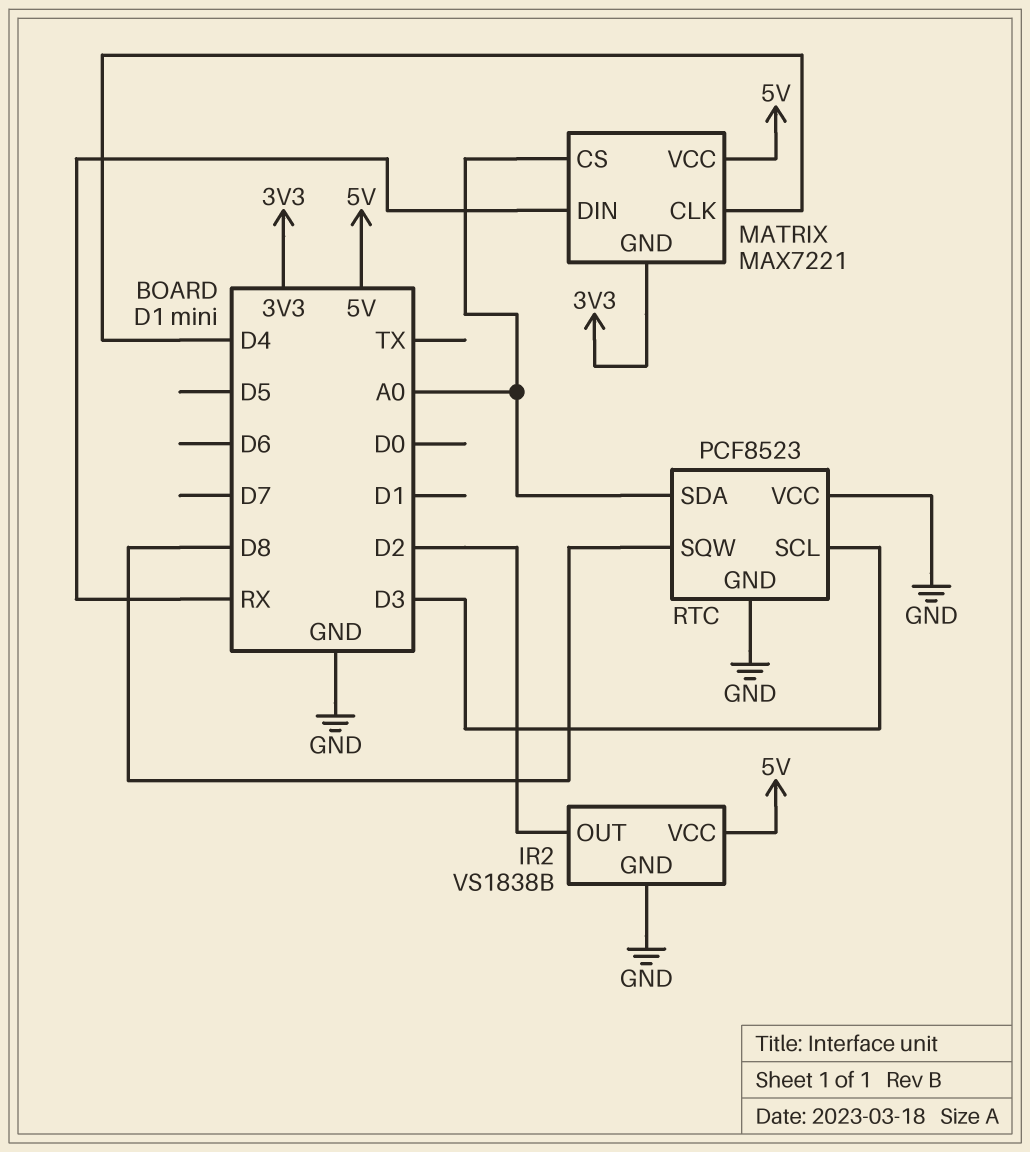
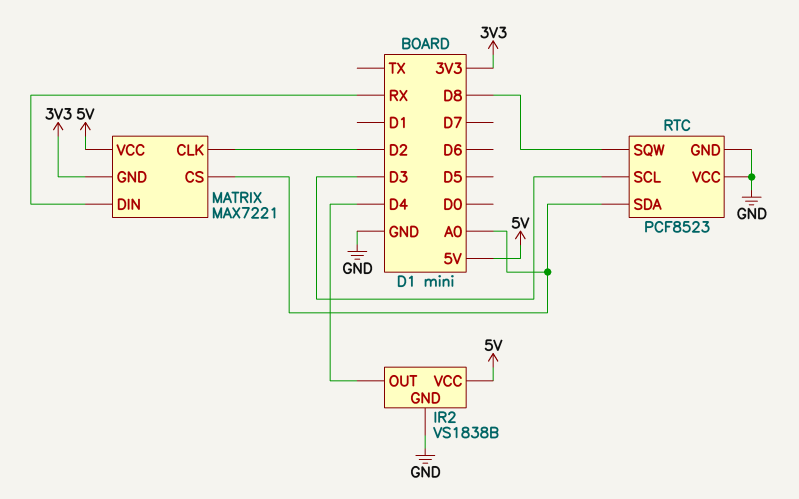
IR2 pin OUT: D2 -> D4
MATRIX pin CLK: D4 -> D2

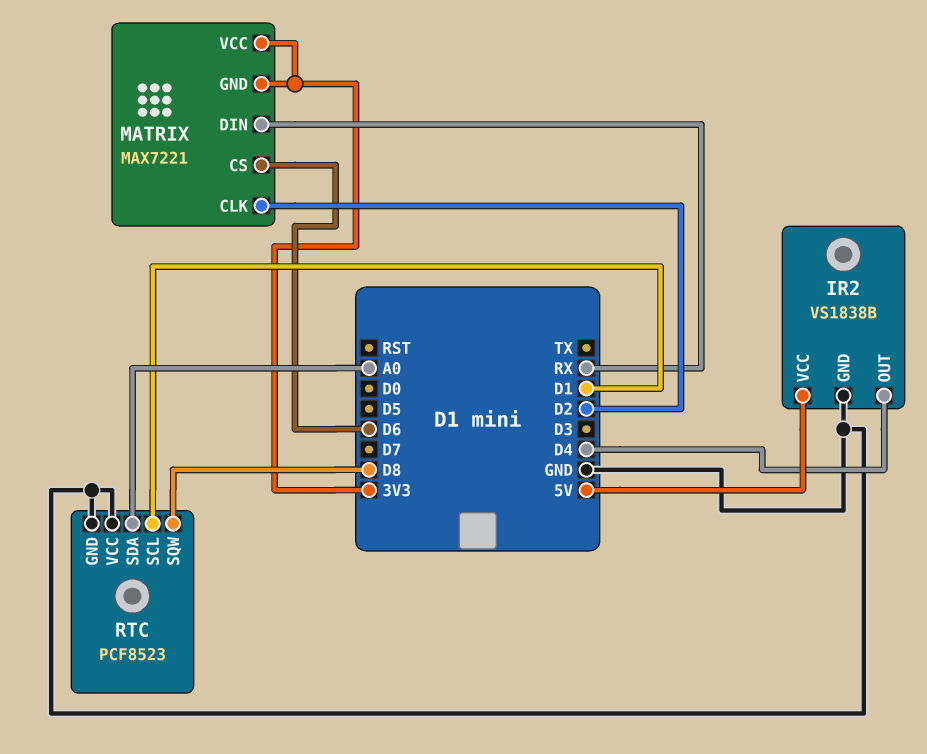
MATRIX pin CS: A0 -> D6
MATRIX pin VCC: 5V -> 3V3
RTC pin SCL: D3 -> D1

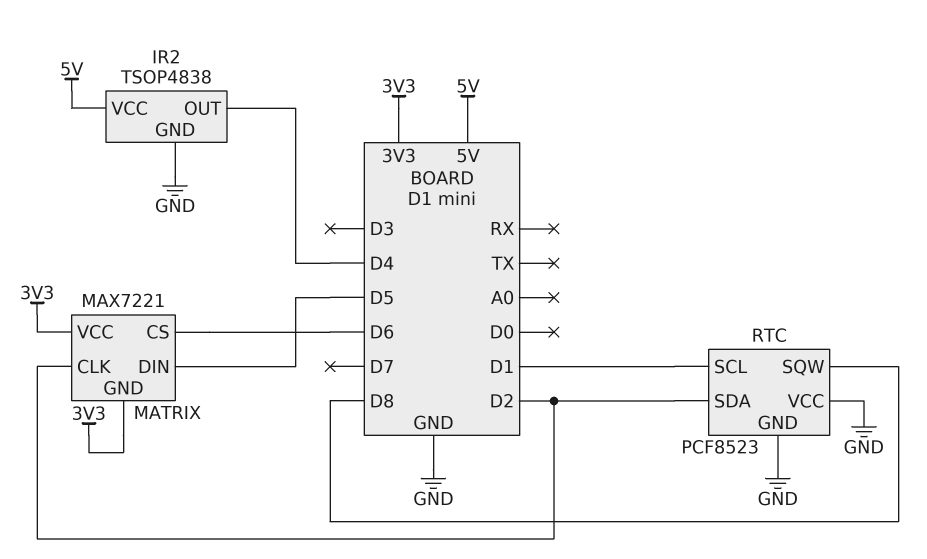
IR2: VS1838B -> TSOP4838
MATRIX pin DIN: RX -> D5
RTC pin SDA: A0 -> D2

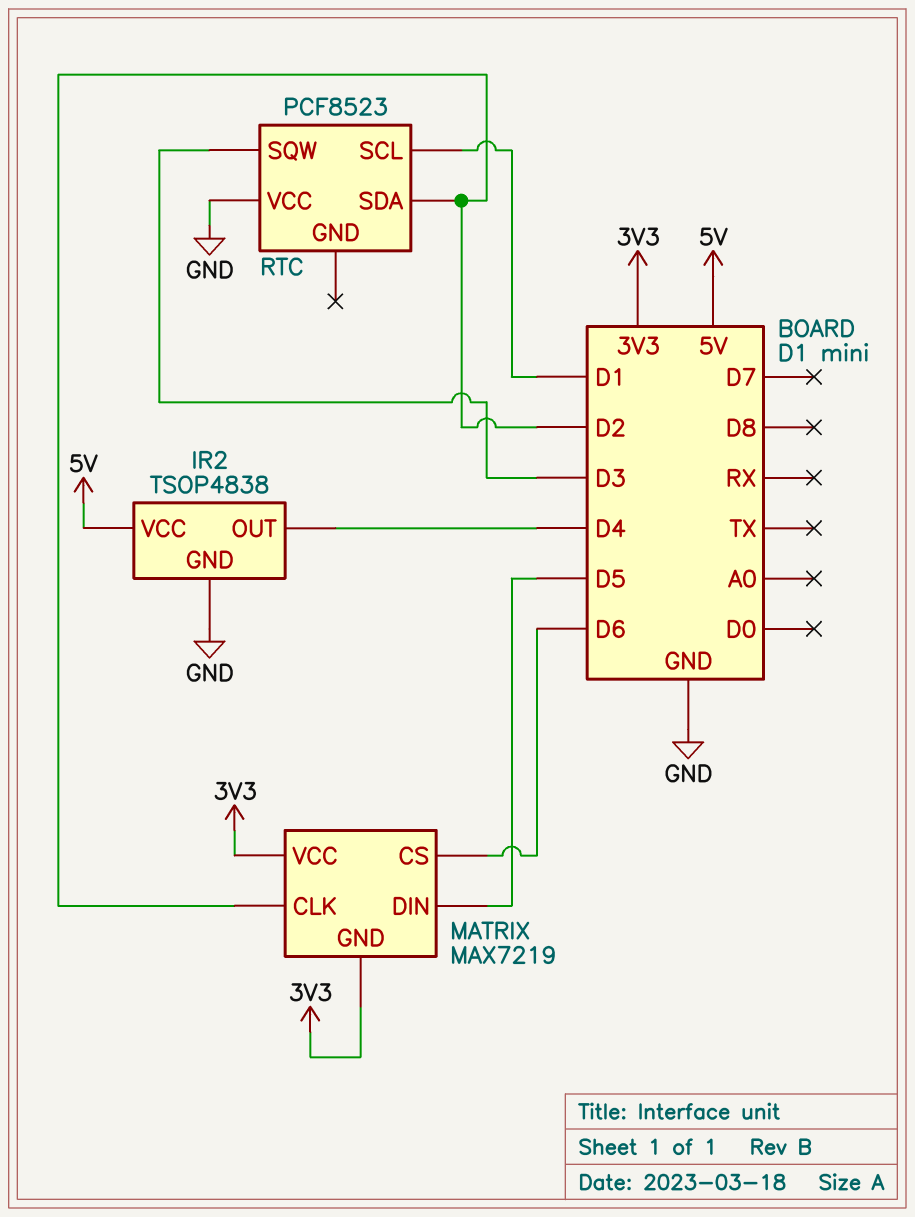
MATRIX: MAX7221 -> MAX7219
RTC pin GND: GND -> none
RTC pin SQW: D8 -> D3

